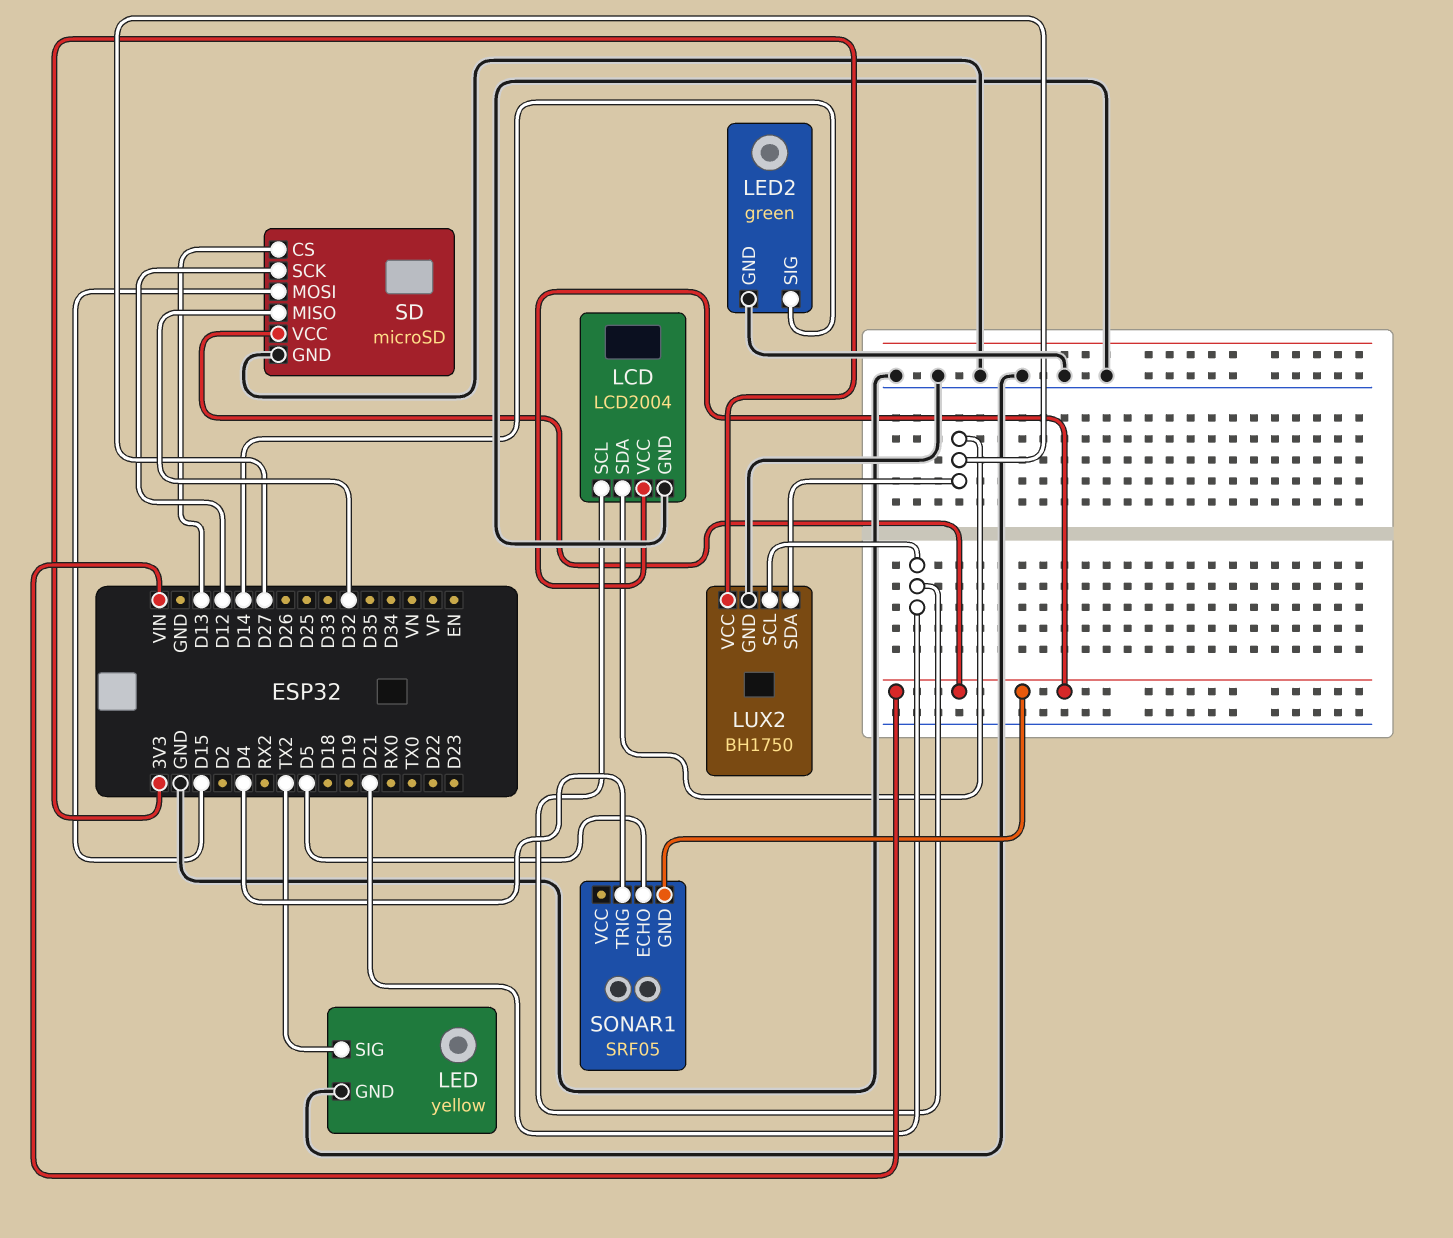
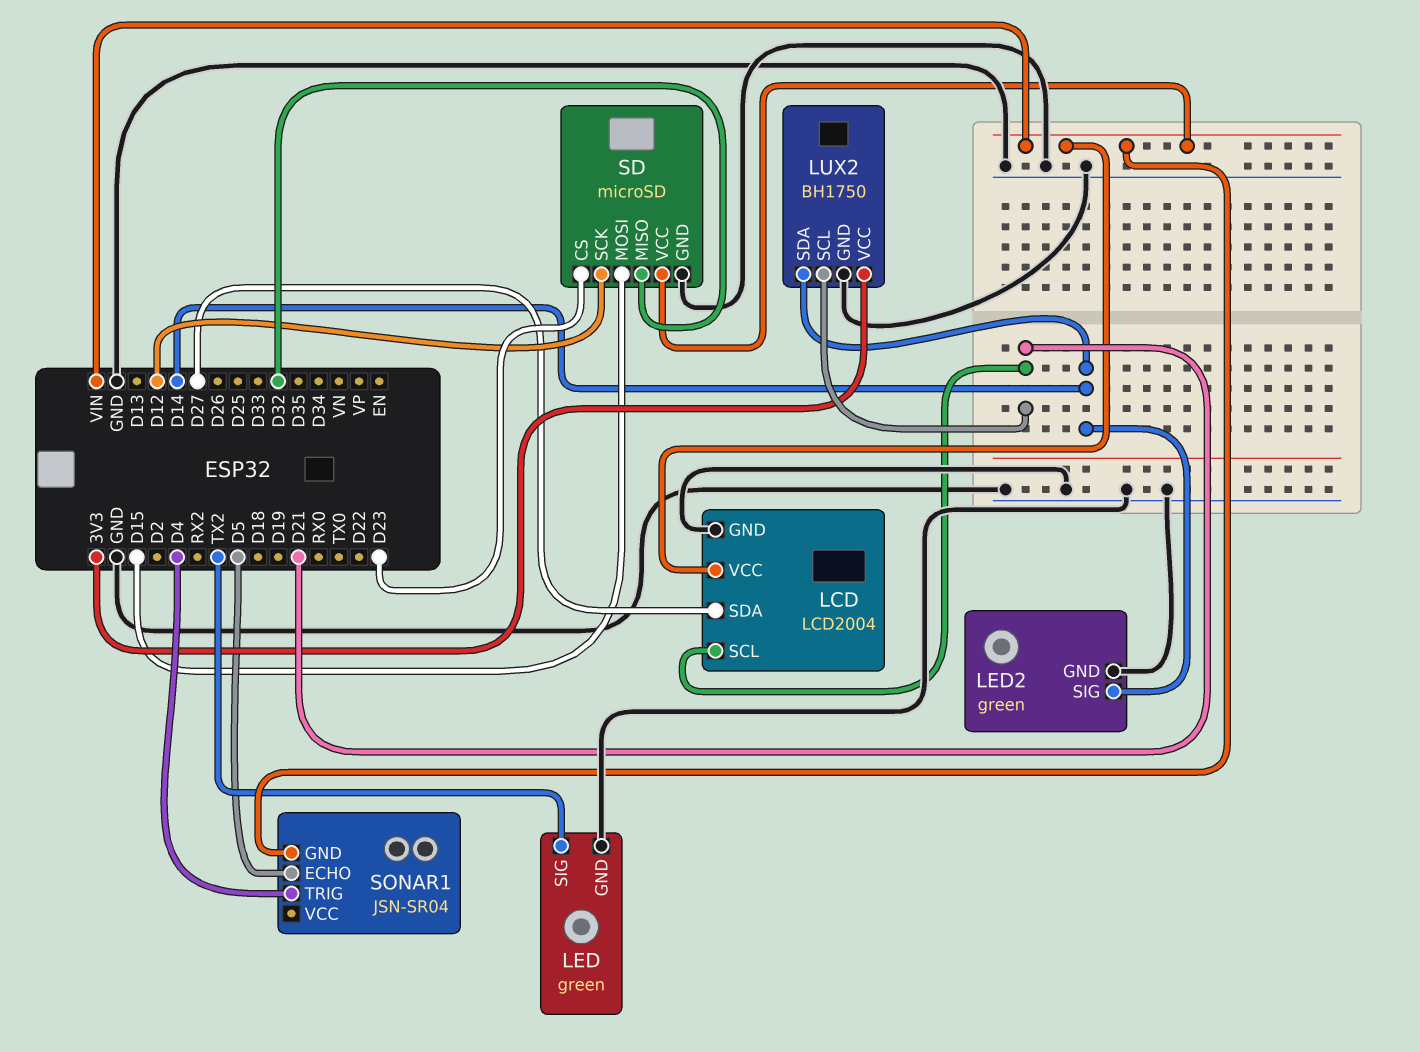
LED: yellow -> green
LUX2 pin SDA: D27 -> D14
SD pin CS: D13 -> D23
SONAR1: SRF05 -> JSN-SR04

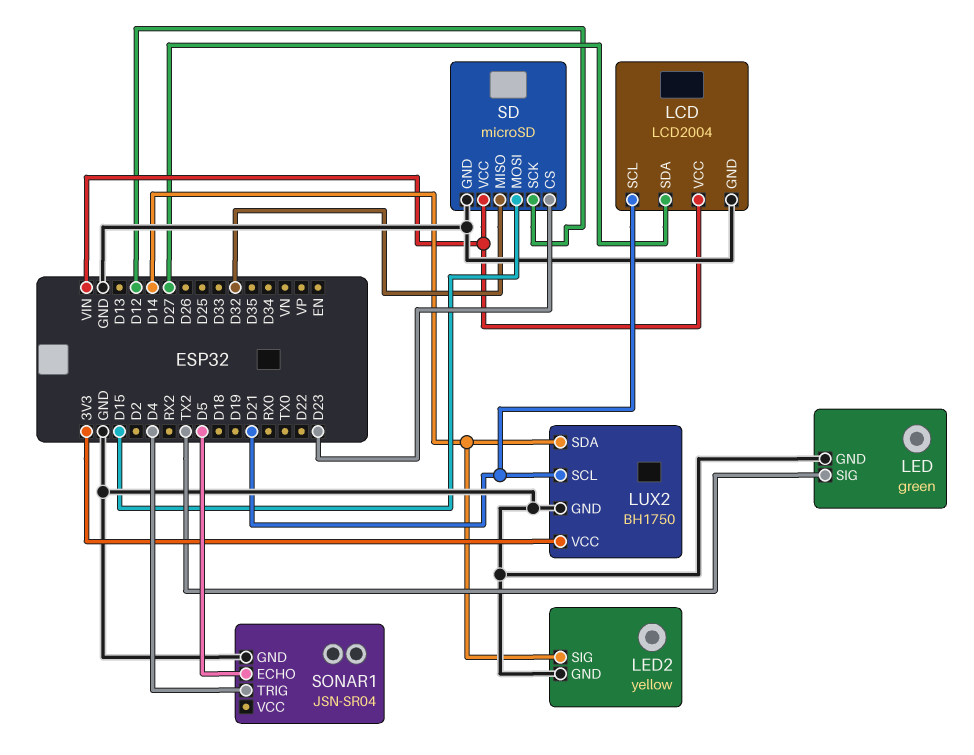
LED2: green -> yellow
SONAR1 pin GND: VIN -> GND

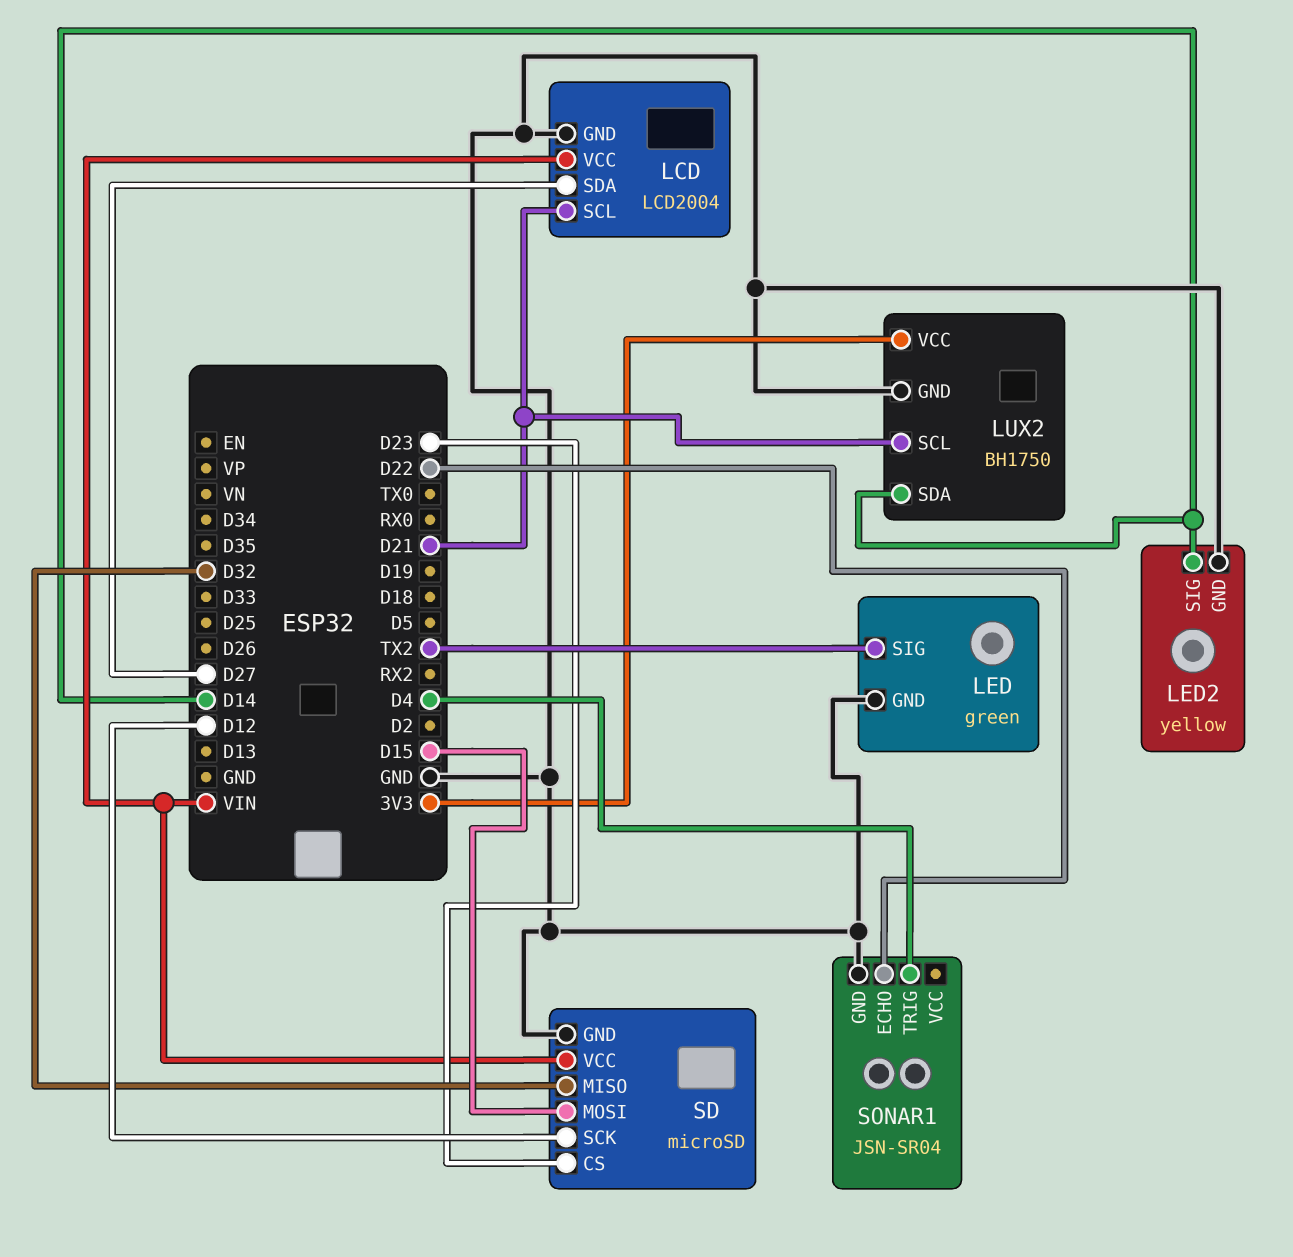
SONAR1 pin ECHO: D5 -> D22

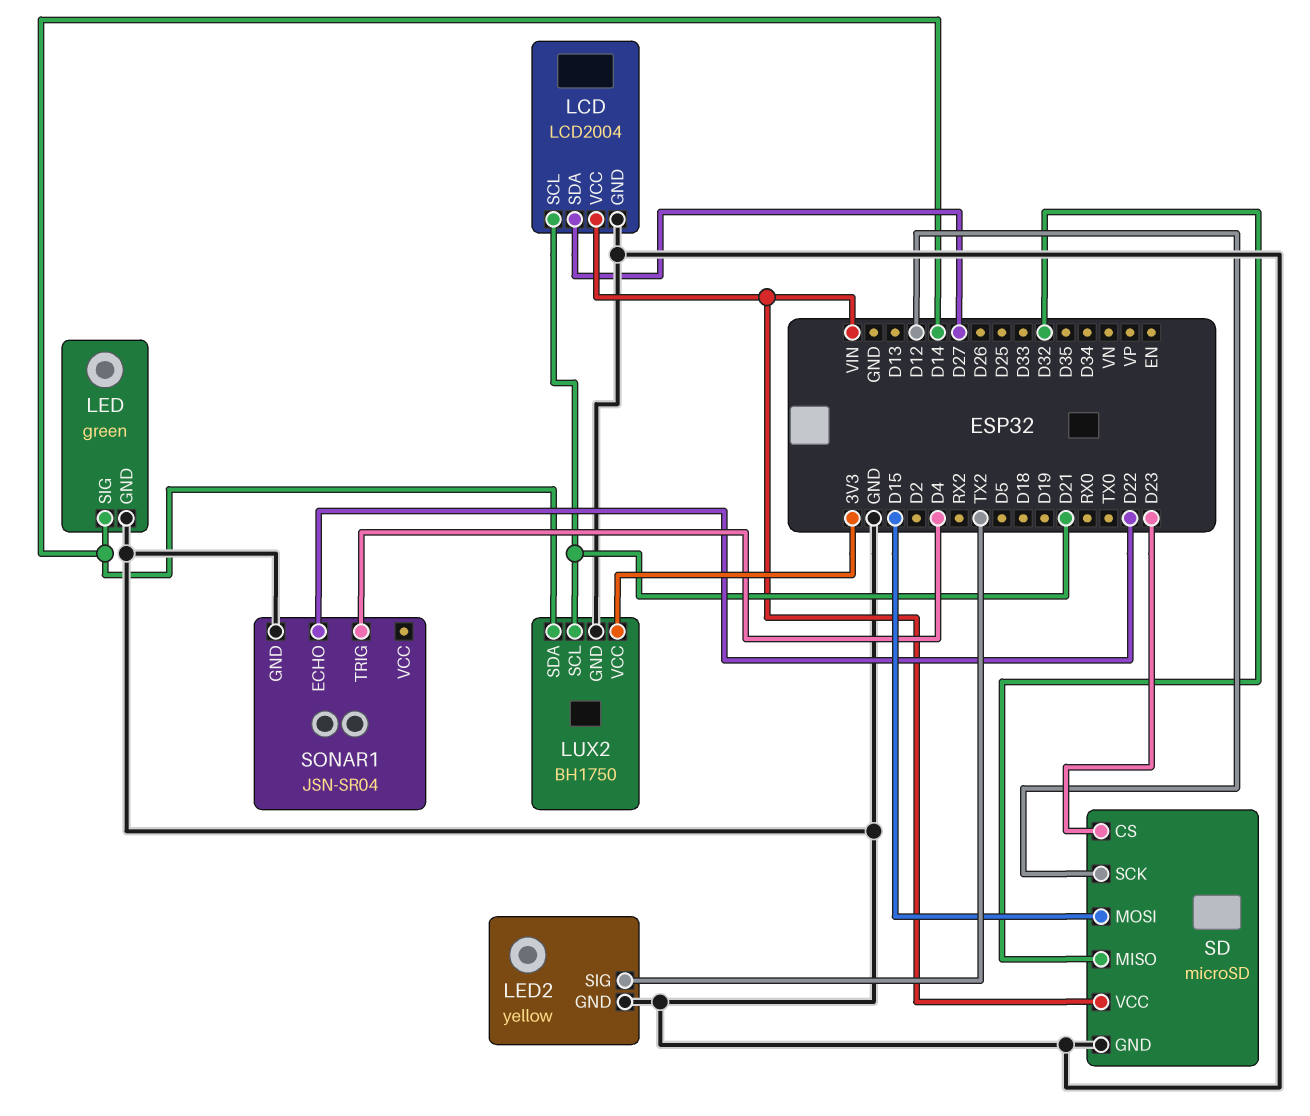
LED pin SIG: TX2 -> D14
LED2 pin SIG: D14 -> TX2

